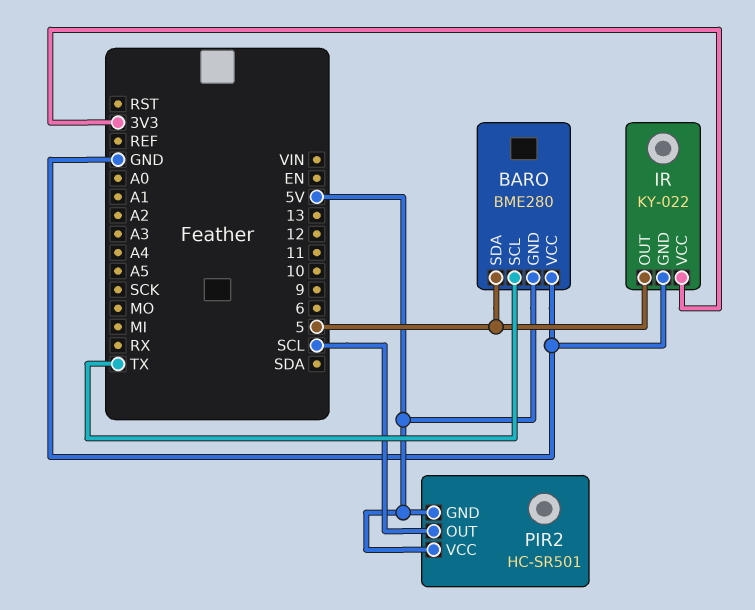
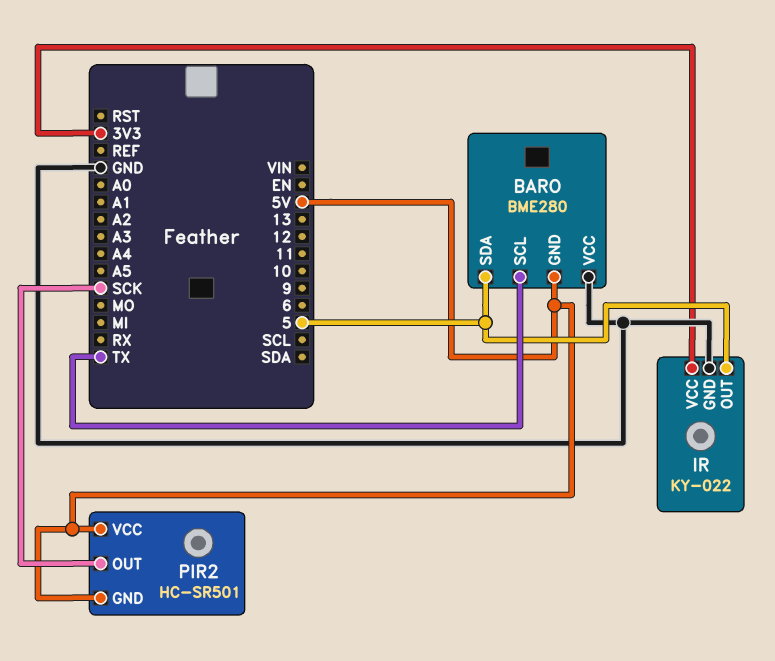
PIR2 pin OUT: SCL -> SCK

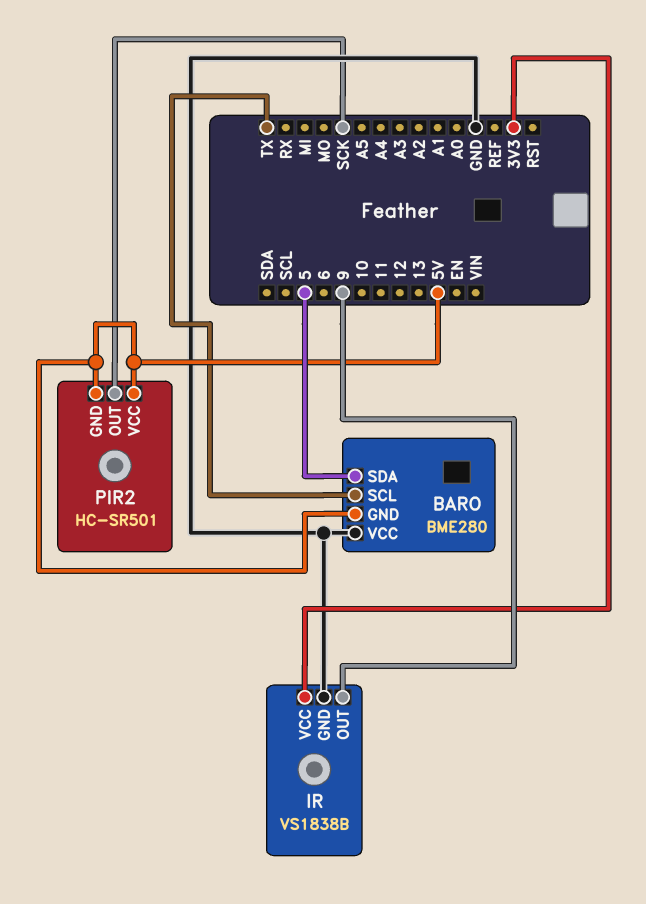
IR: KY-022 -> VS1838B
IR pin OUT: 5 -> 9

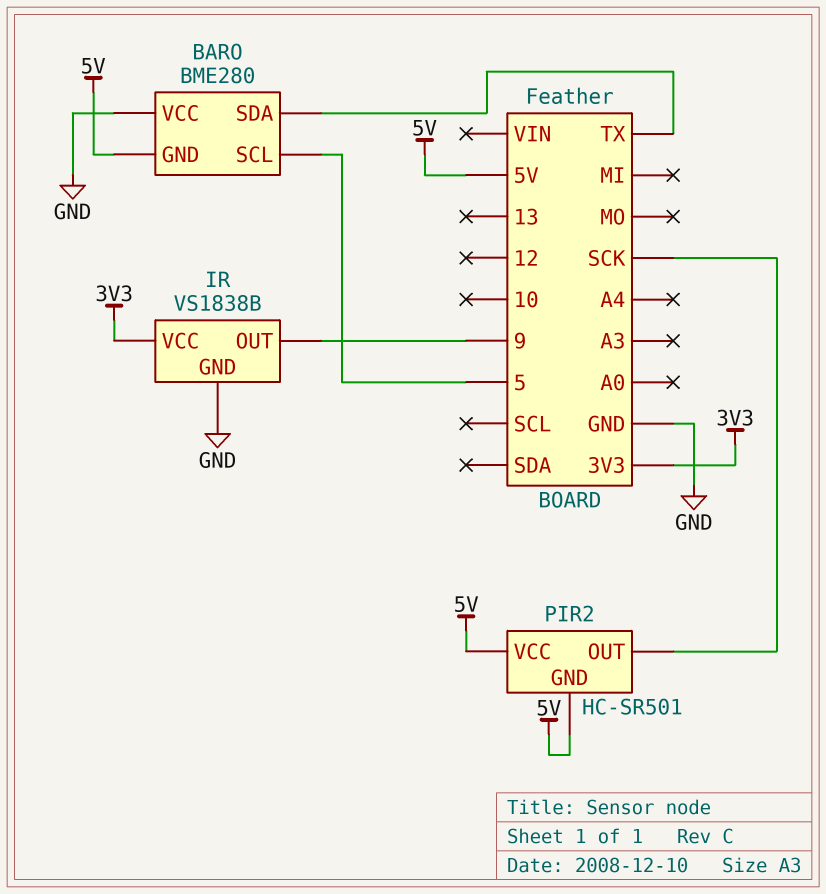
BARO pin SCL: TX -> 5
BARO pin SDA: 5 -> TX

